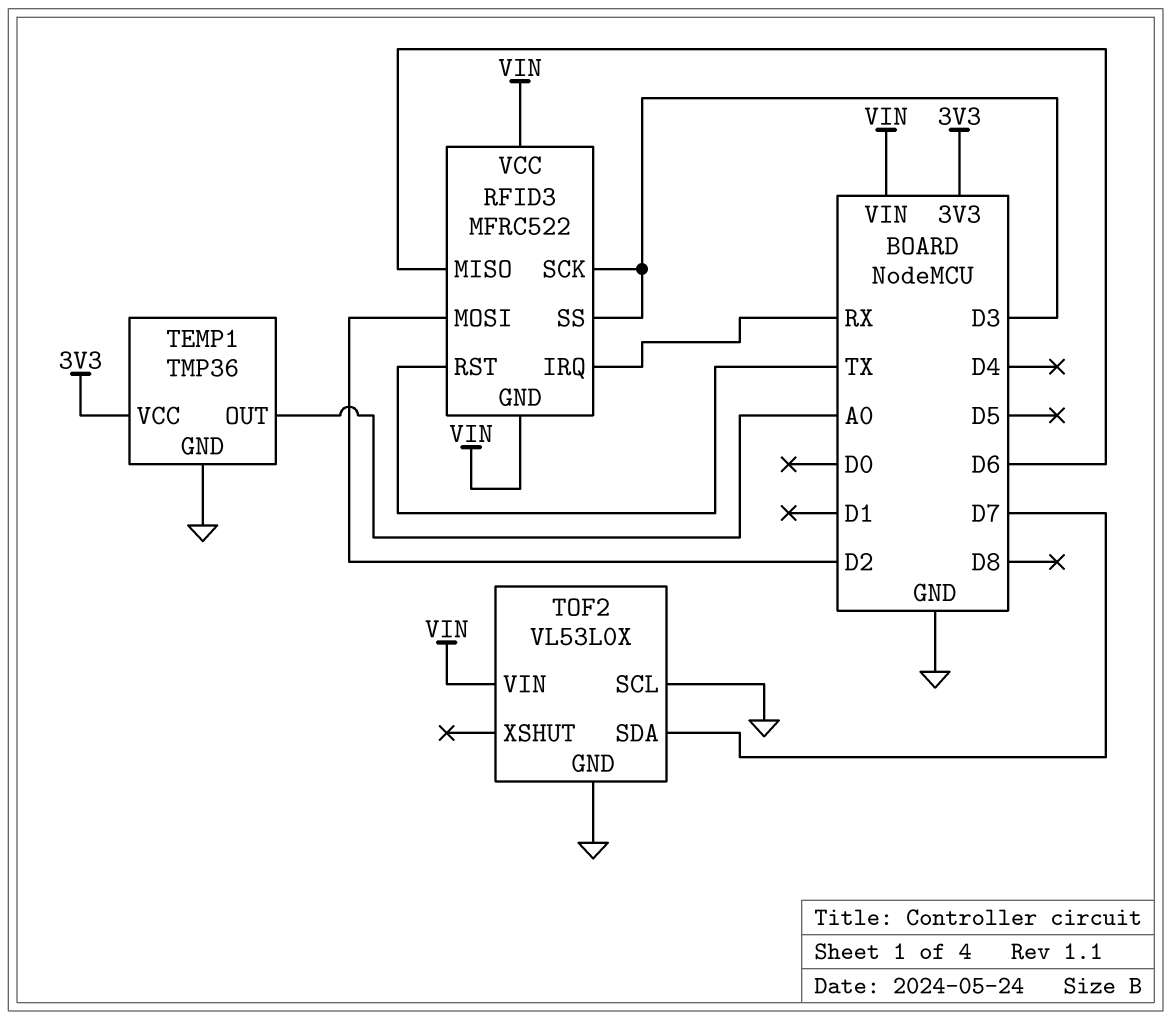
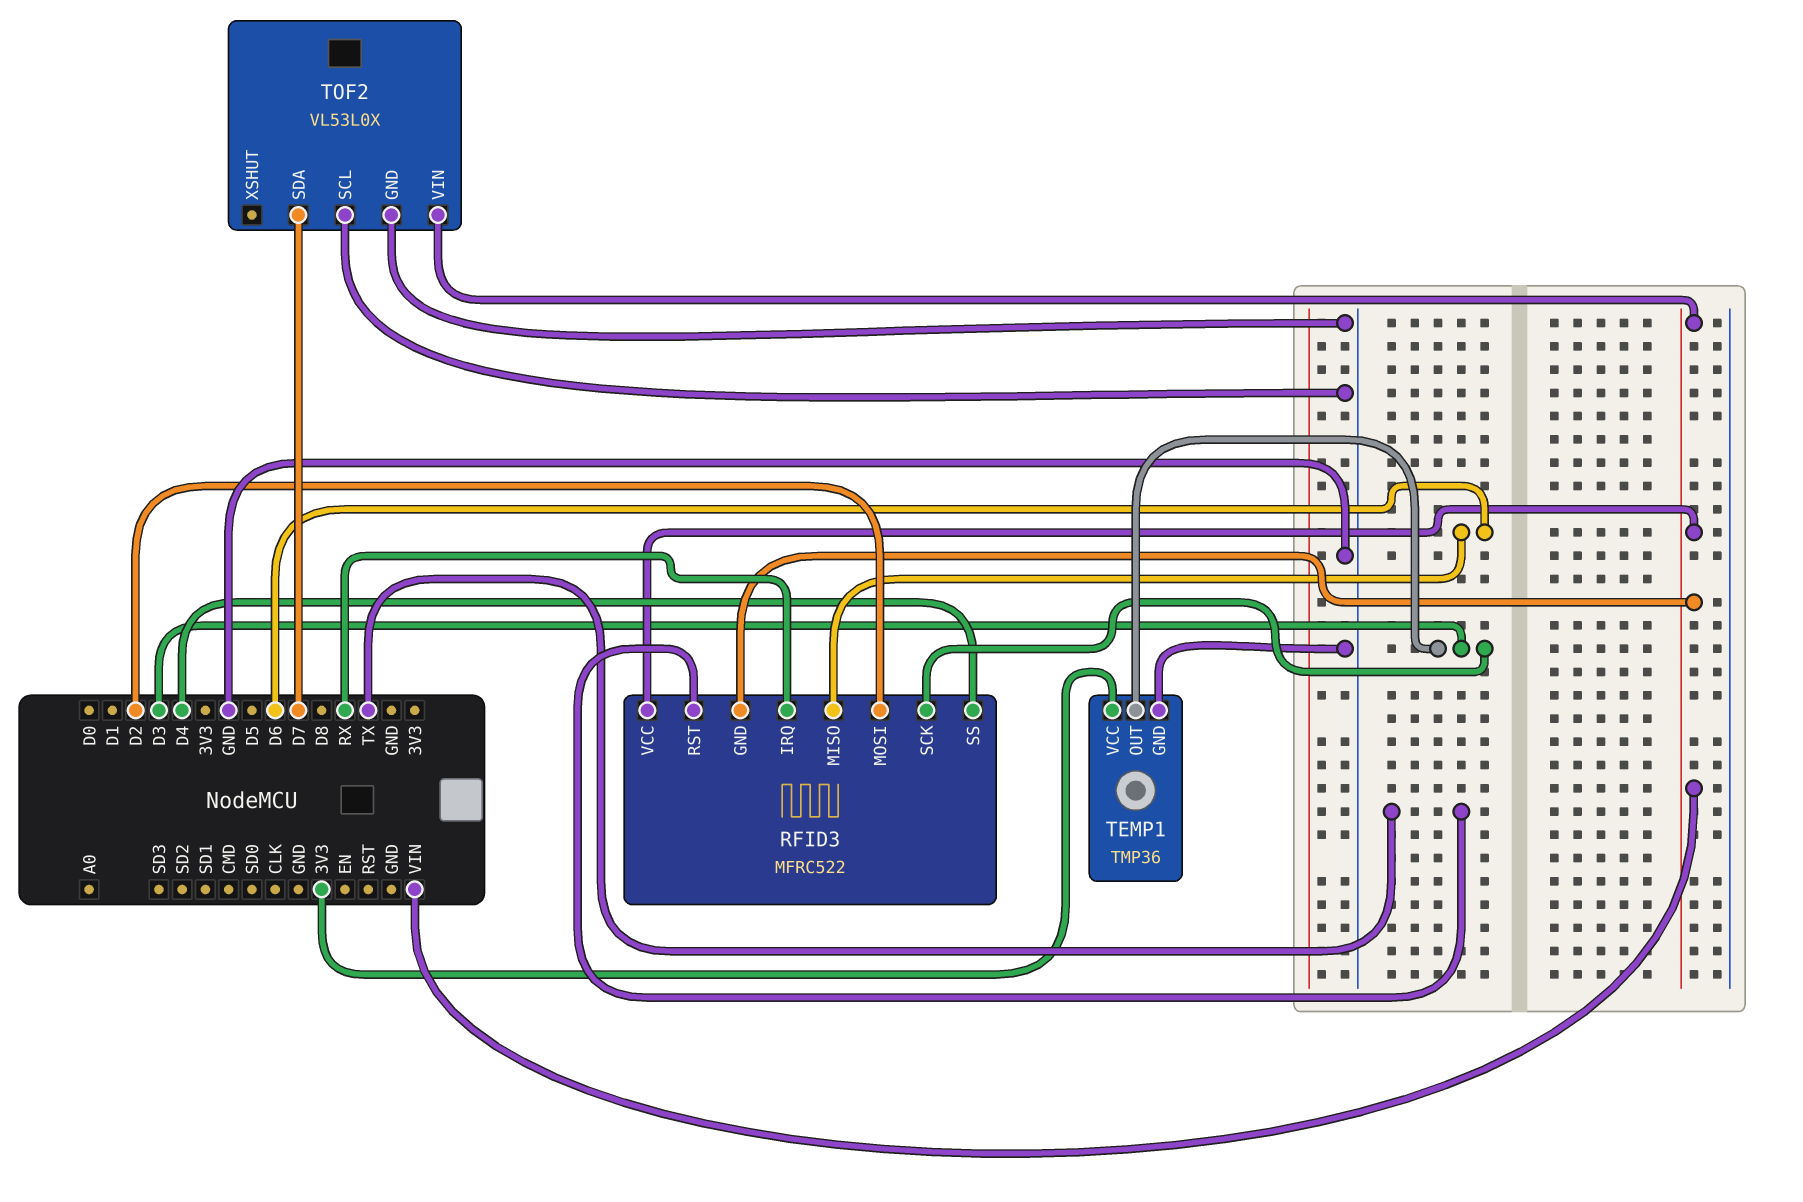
RFID3 pin SS: D3 -> D4
TEMP1 pin OUT: A0 -> D3

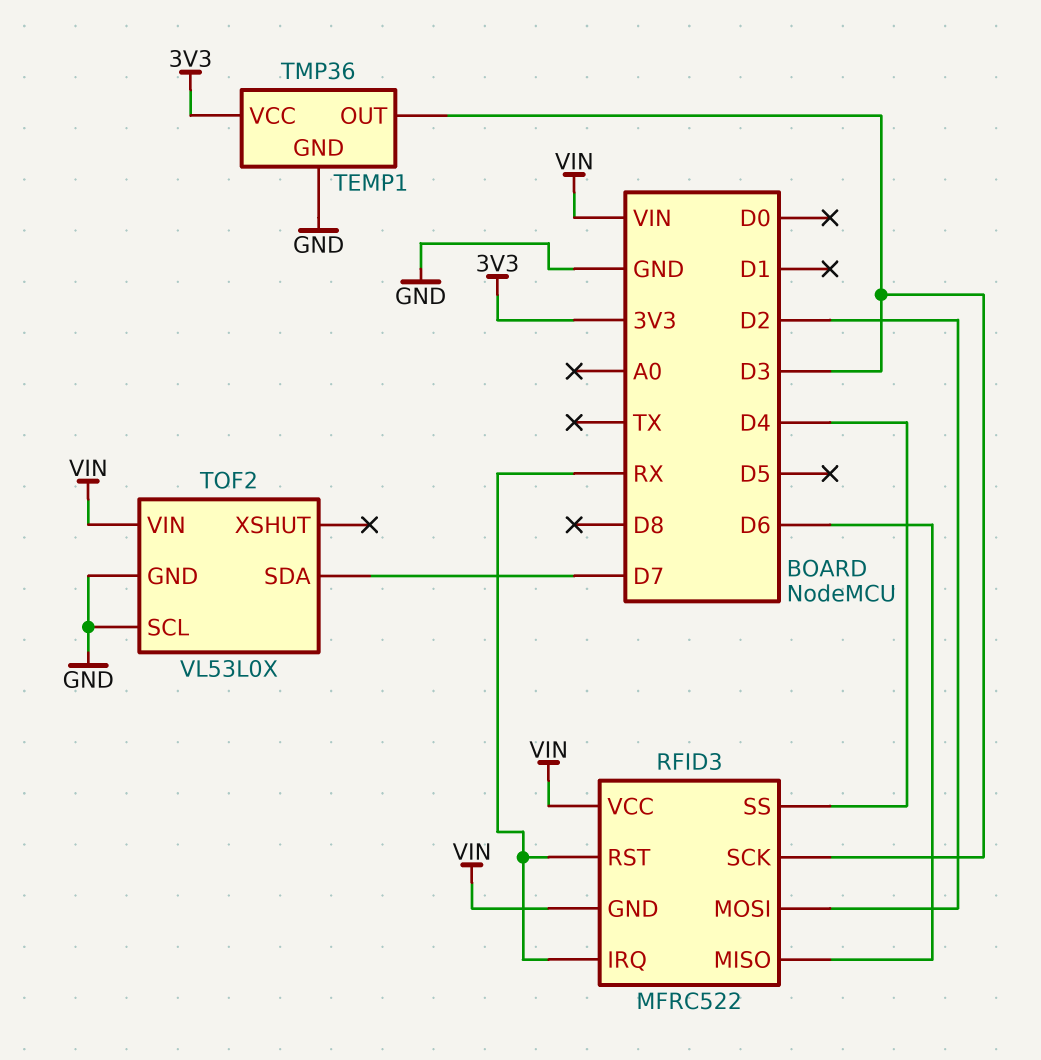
RFID3 pin RST: TX -> RX

